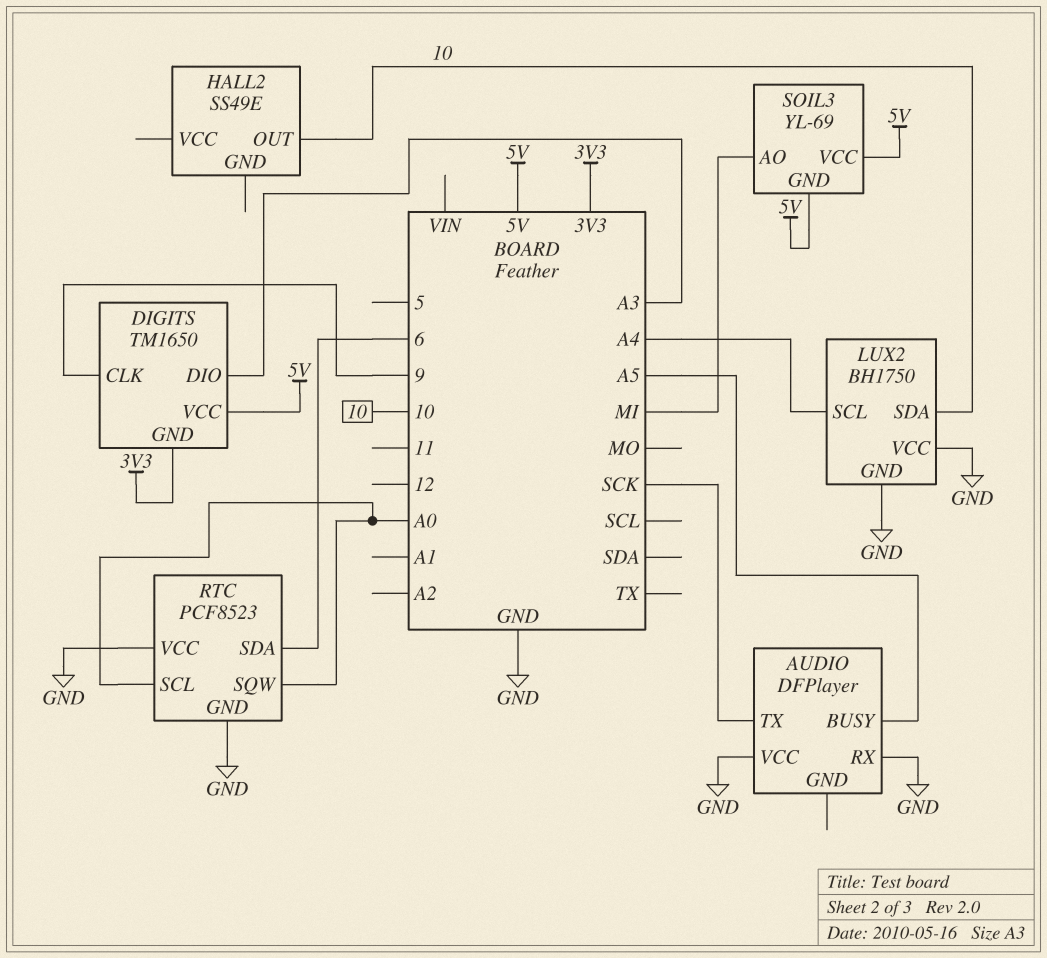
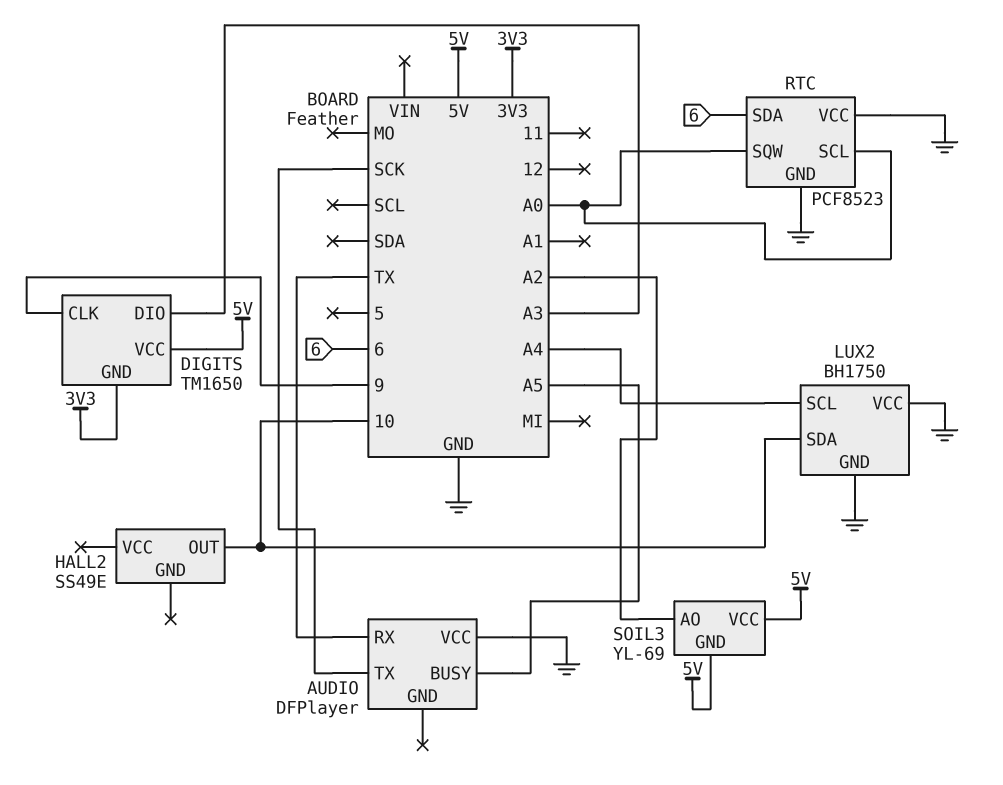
AUDIO pin RX: GND -> TX
SOIL3 pin AO: MI -> A2

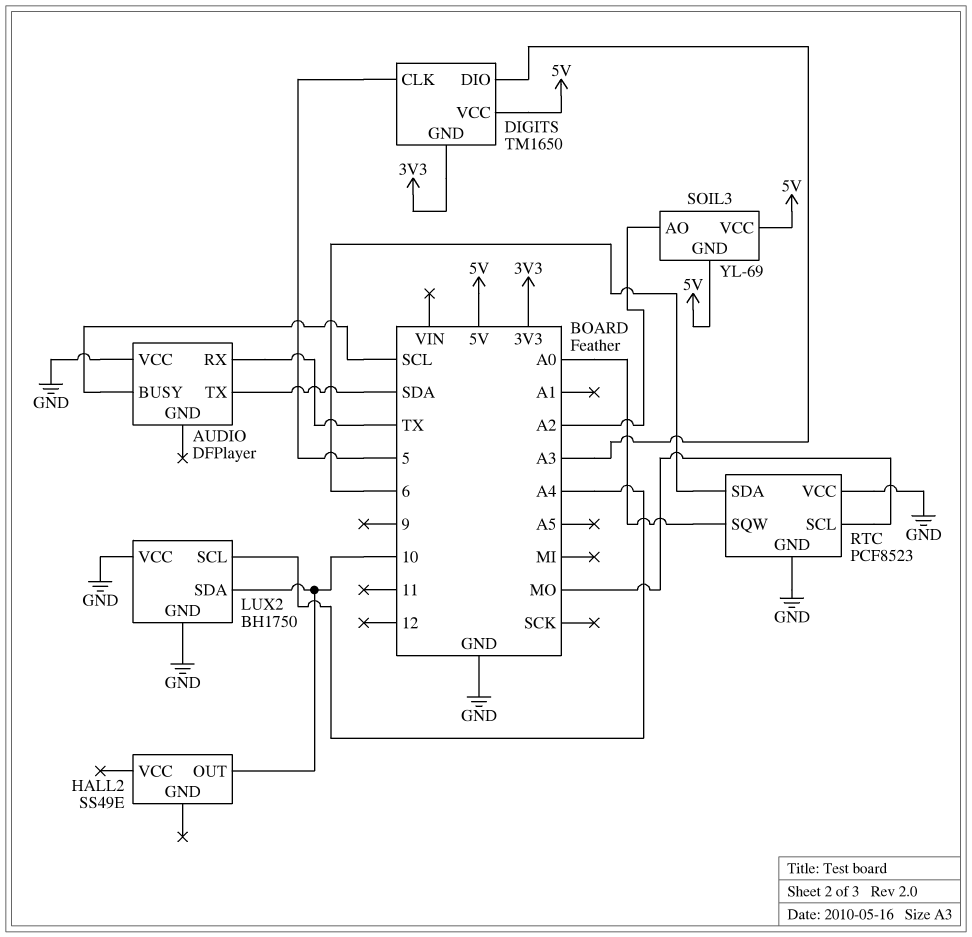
AUDIO pin BUSY: A5 -> SCL
AUDIO pin TX: SCK -> SDA
DIGITS pin CLK: 9 -> 5
RTC pin SCL: A0 -> MO

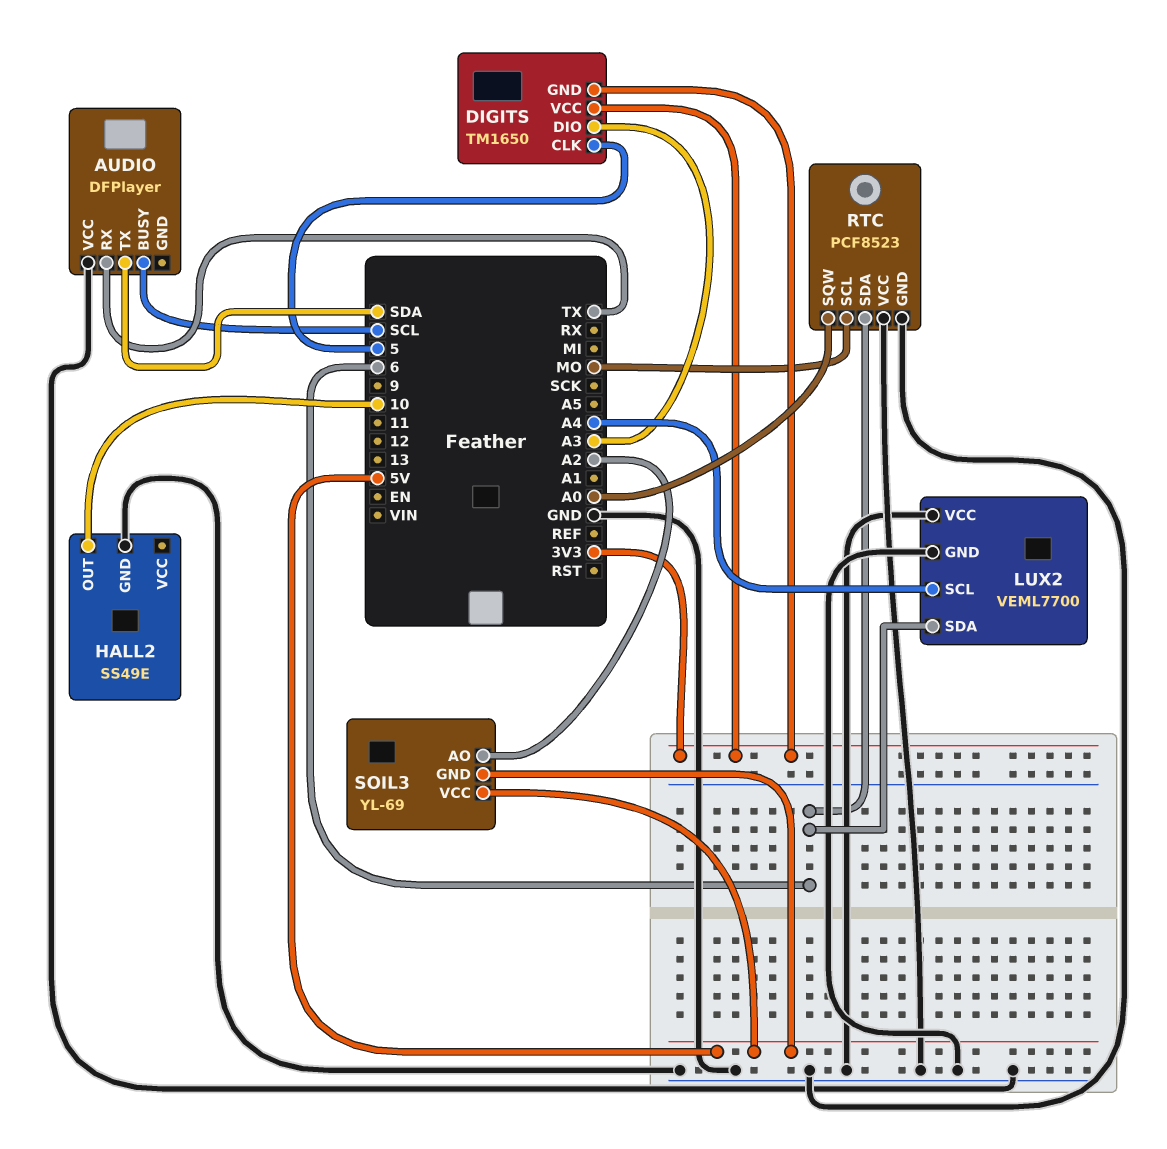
DIGITS pin VCC: 5V -> 3V3
HALL2 pin GND: none -> GND
LUX2: BH1750 -> VEML7700
LUX2 pin SDA: 10 -> 6

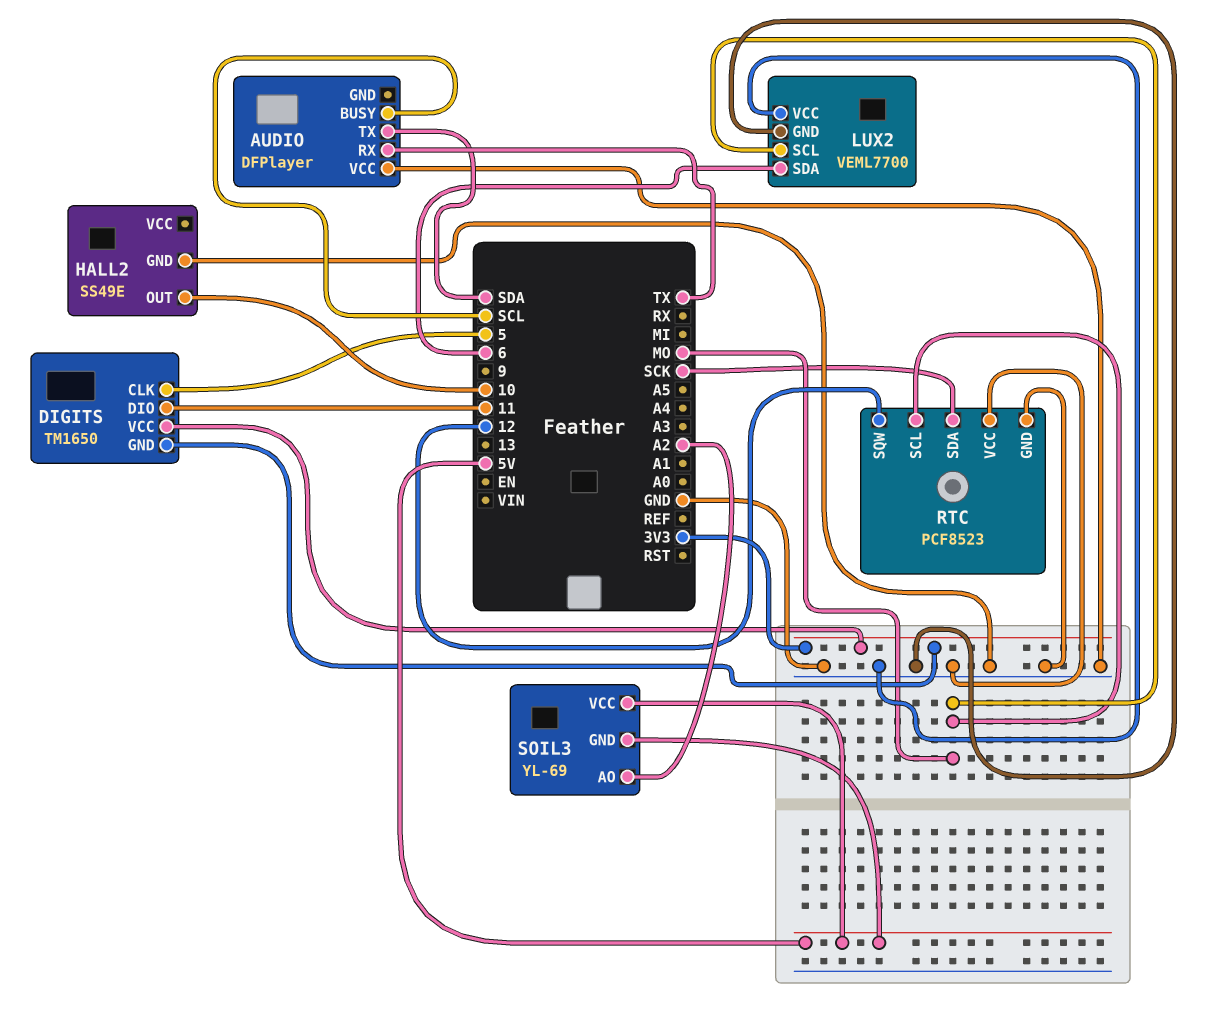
DIGITS pin DIO: A3 -> 11
LUX2 pin SCL: A4 -> MO
RTC pin SDA: 6 -> SCK
RTC pin SQW: A0 -> 12

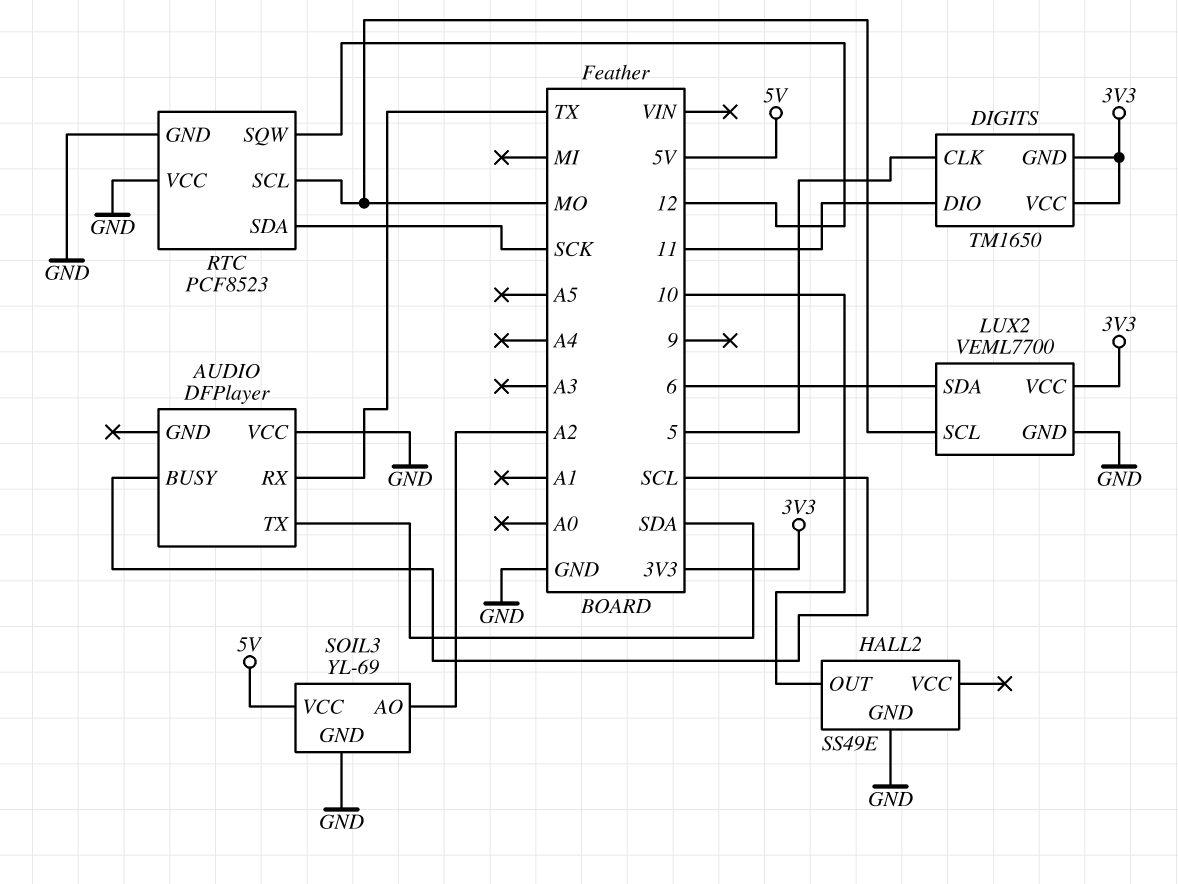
LUX2 pin VCC: GND -> 3V3
SOIL3 pin GND: 5V -> GND

